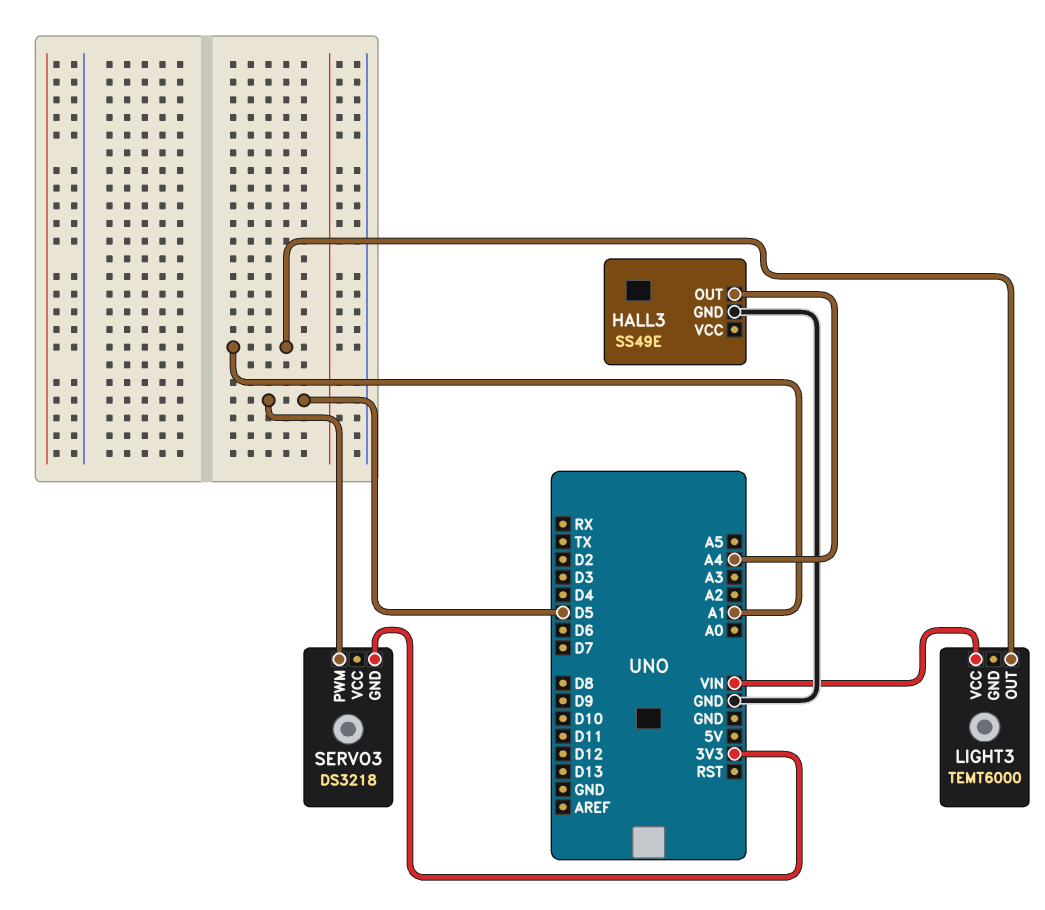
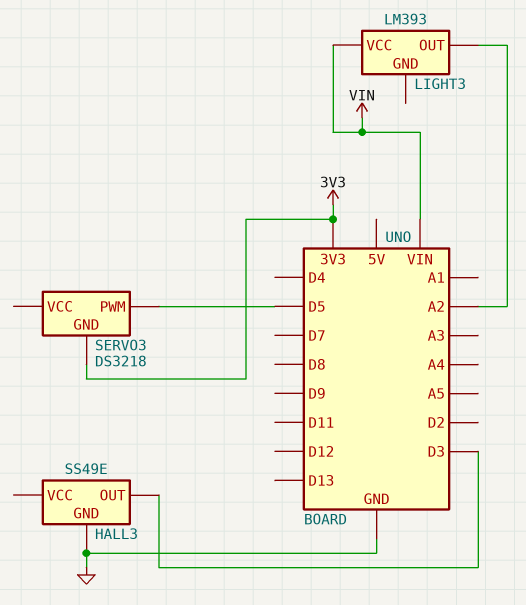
HALL3 pin OUT: A4 -> D3
LIGHT3: TEMT6000 -> LM393
LIGHT3 pin OUT: A1 -> A2

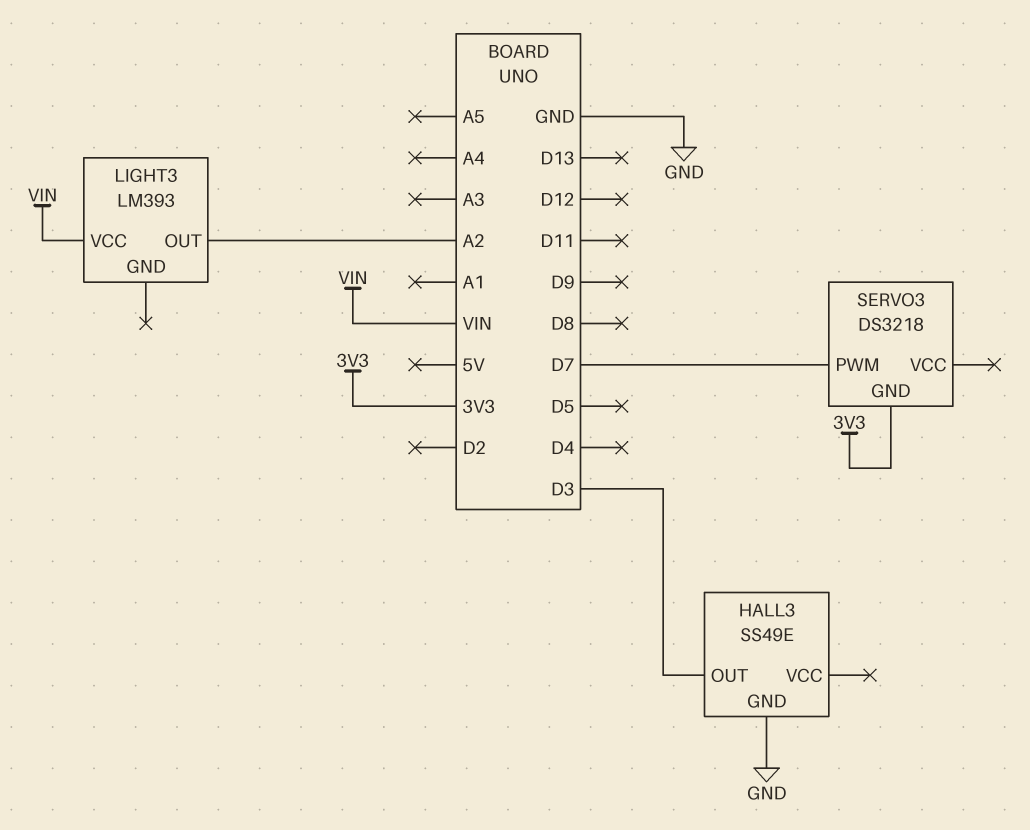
SERVO3 pin PWM: D5 -> D7

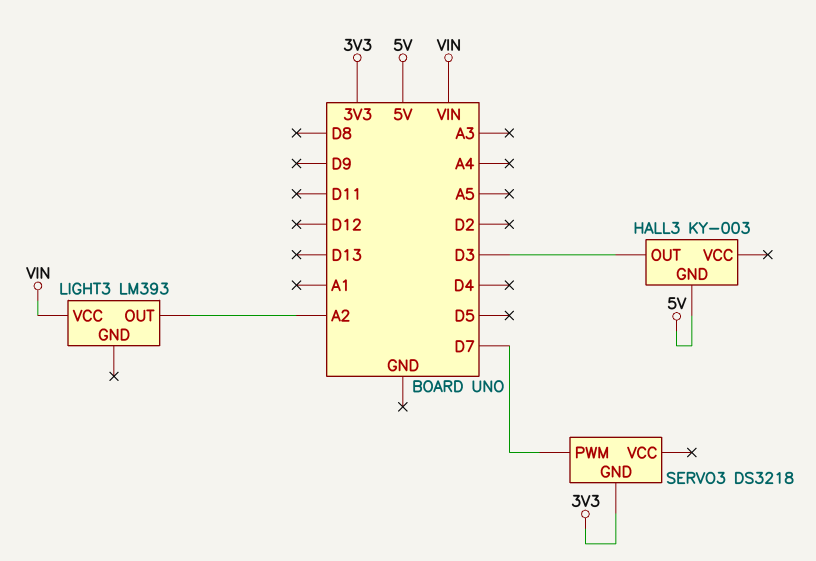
HALL3: SS49E -> KY-003
HALL3 pin GND: GND -> 5V

